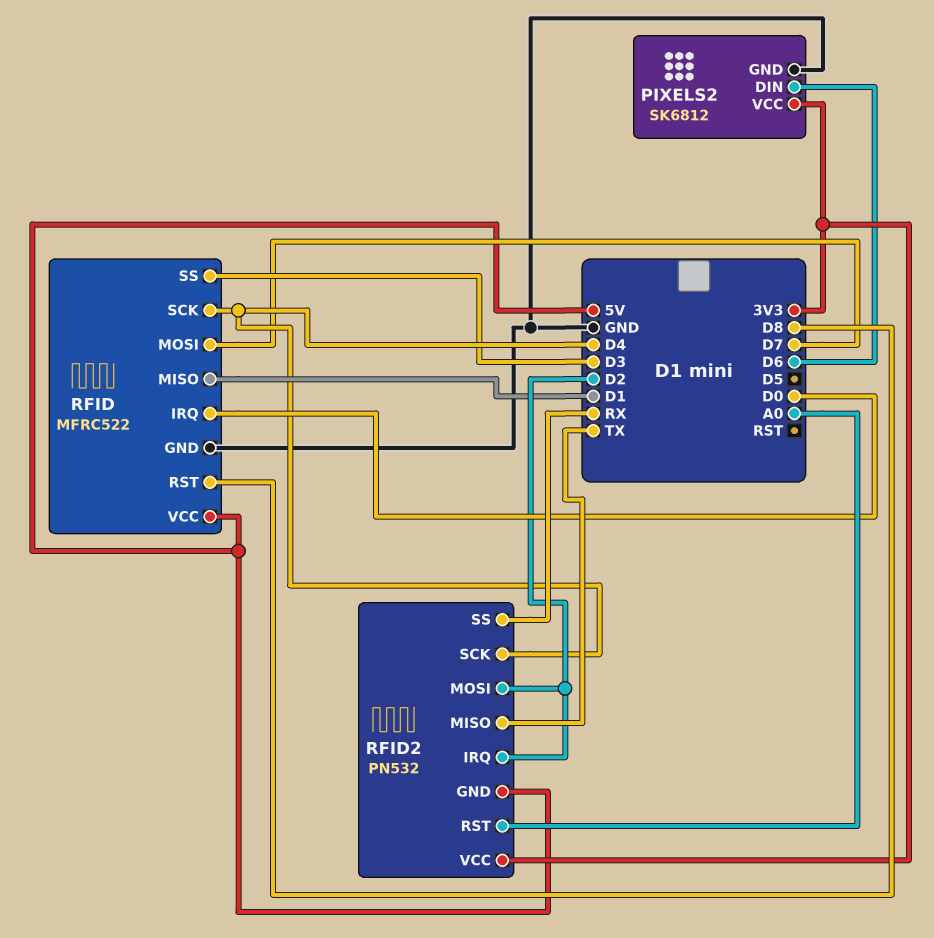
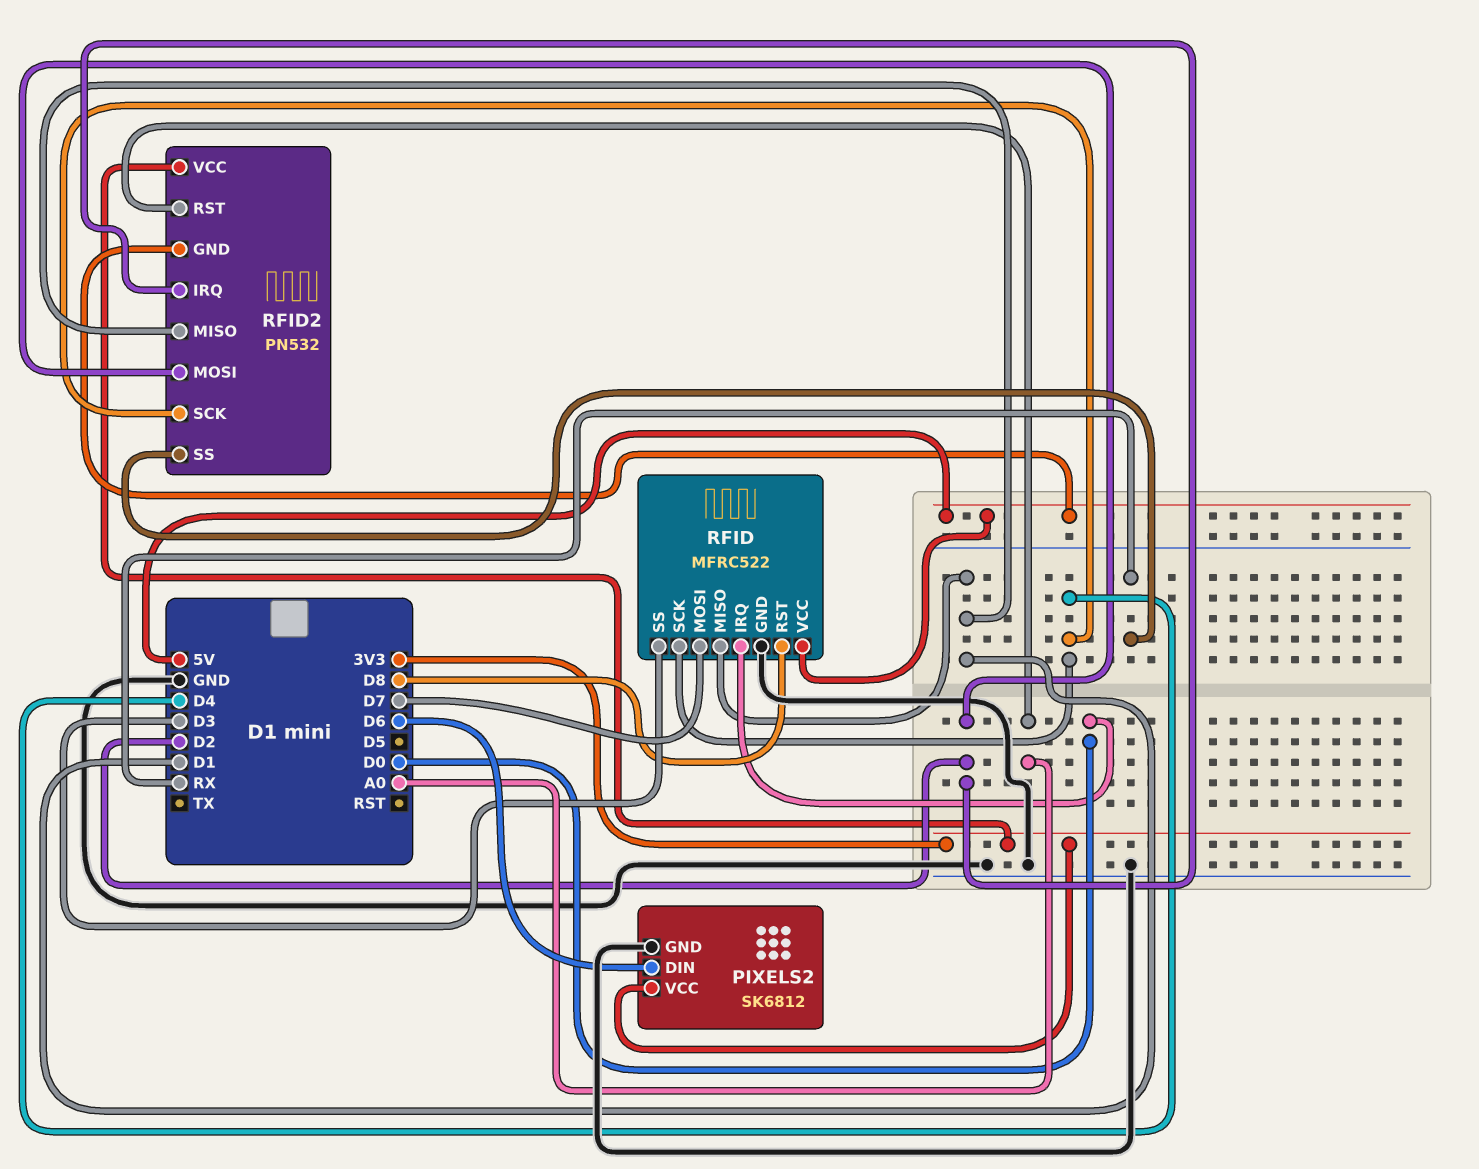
RFID2 pin MISO: TX -> D1

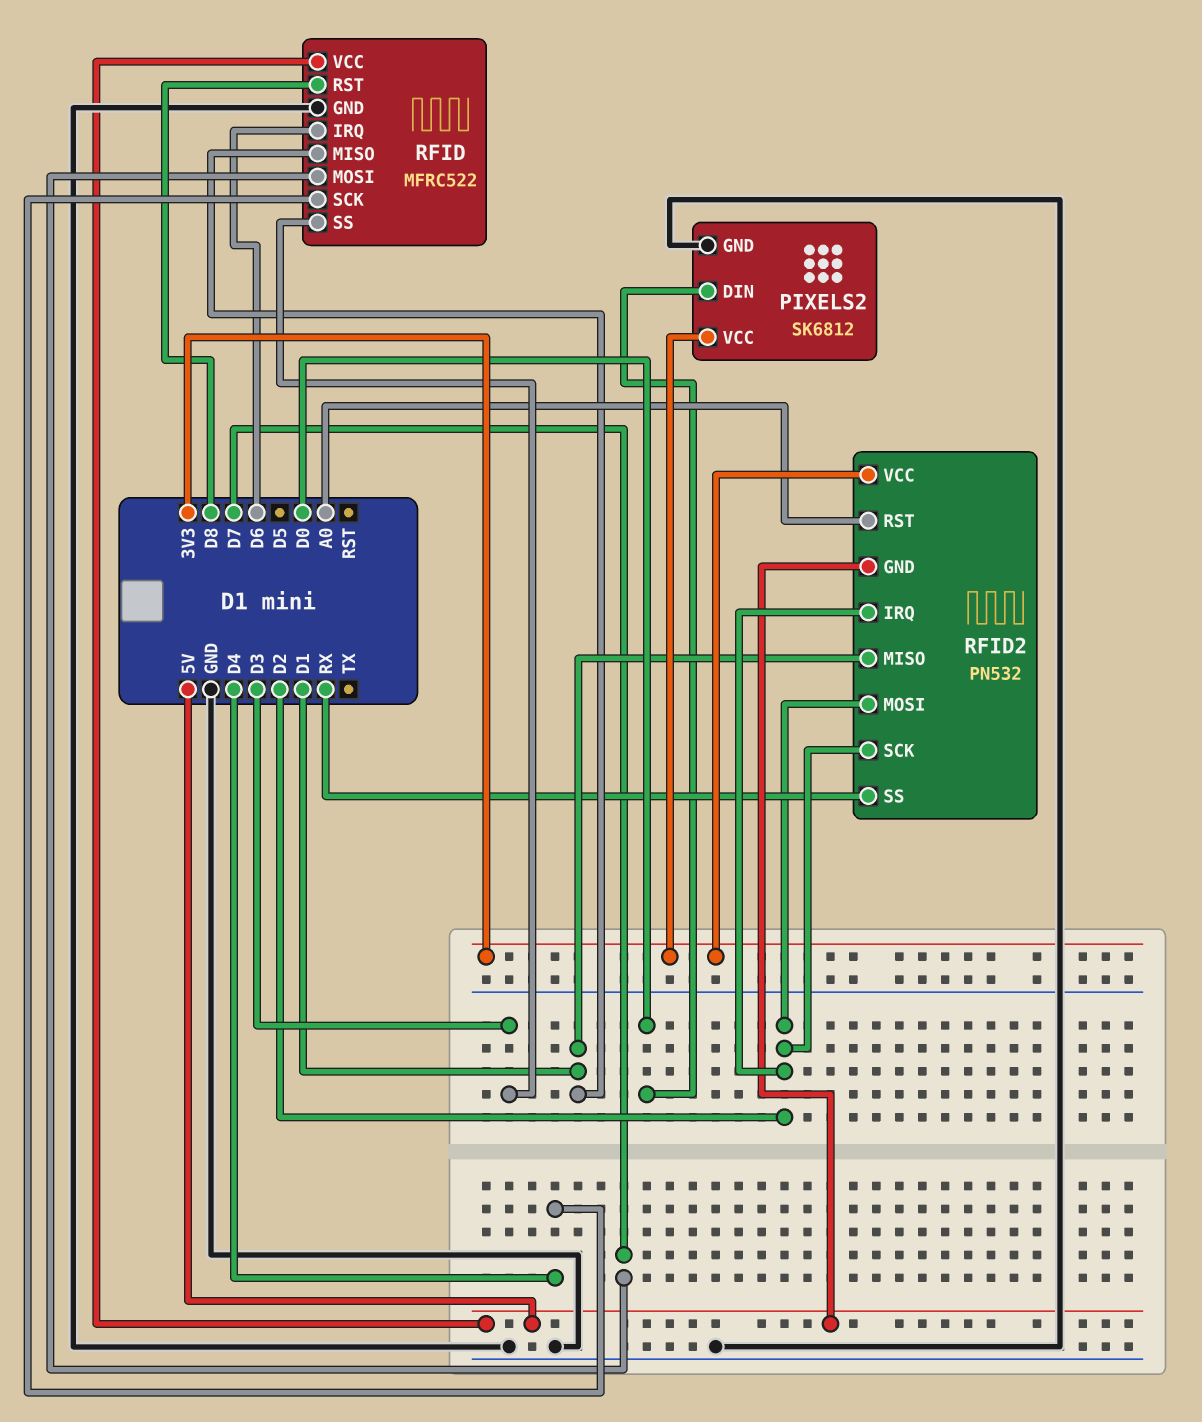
PIXELS2 pin DIN: D6 -> D0
RFID pin IRQ: D0 -> D6
RFID2 pin SCK: D4 -> D2

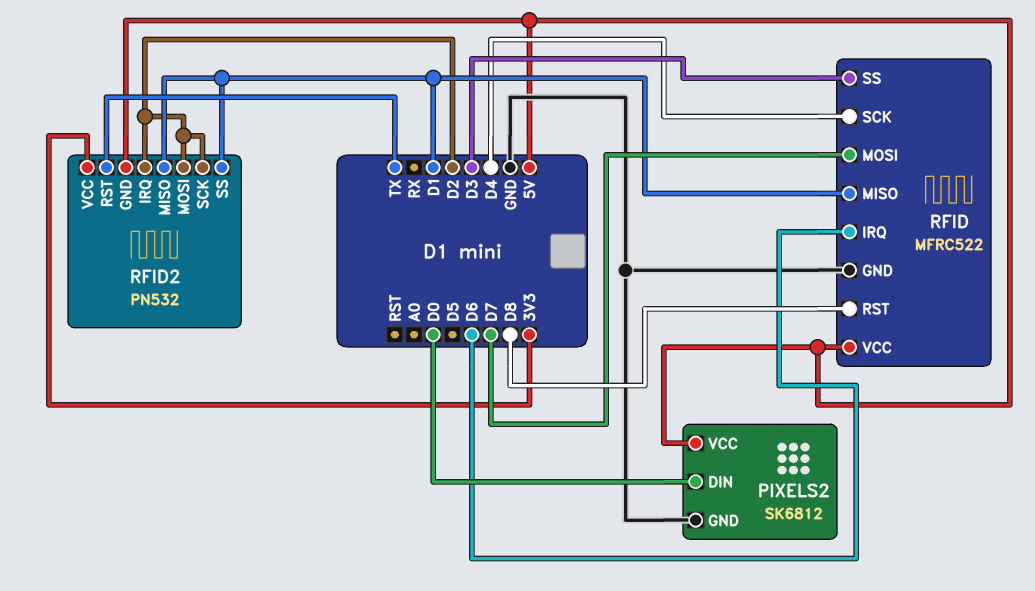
PIXELS2 pin VCC: 3V3 -> 5V
RFID2 pin RST: A0 -> TX
RFID2 pin SS: RX -> D1

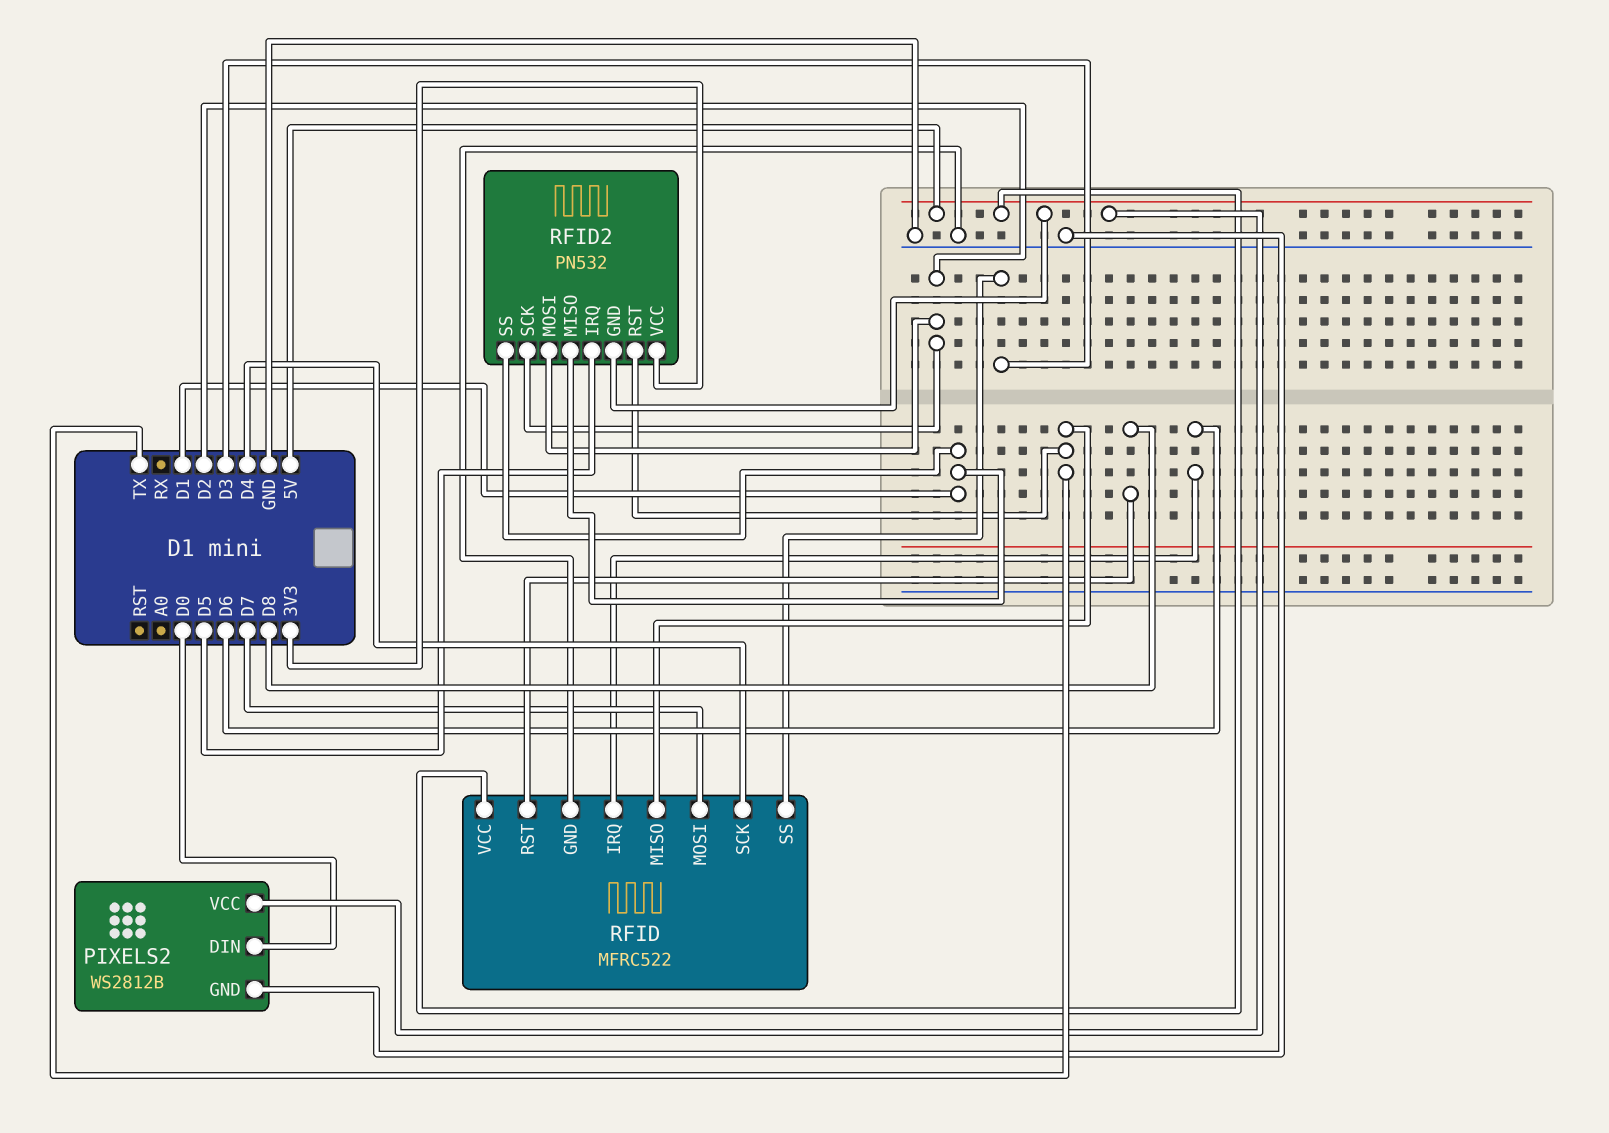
PIXELS2: SK6812 -> WS2812B
RFID pin MISO: D1 -> TX
RFID2 pin IRQ: D2 -> D5

